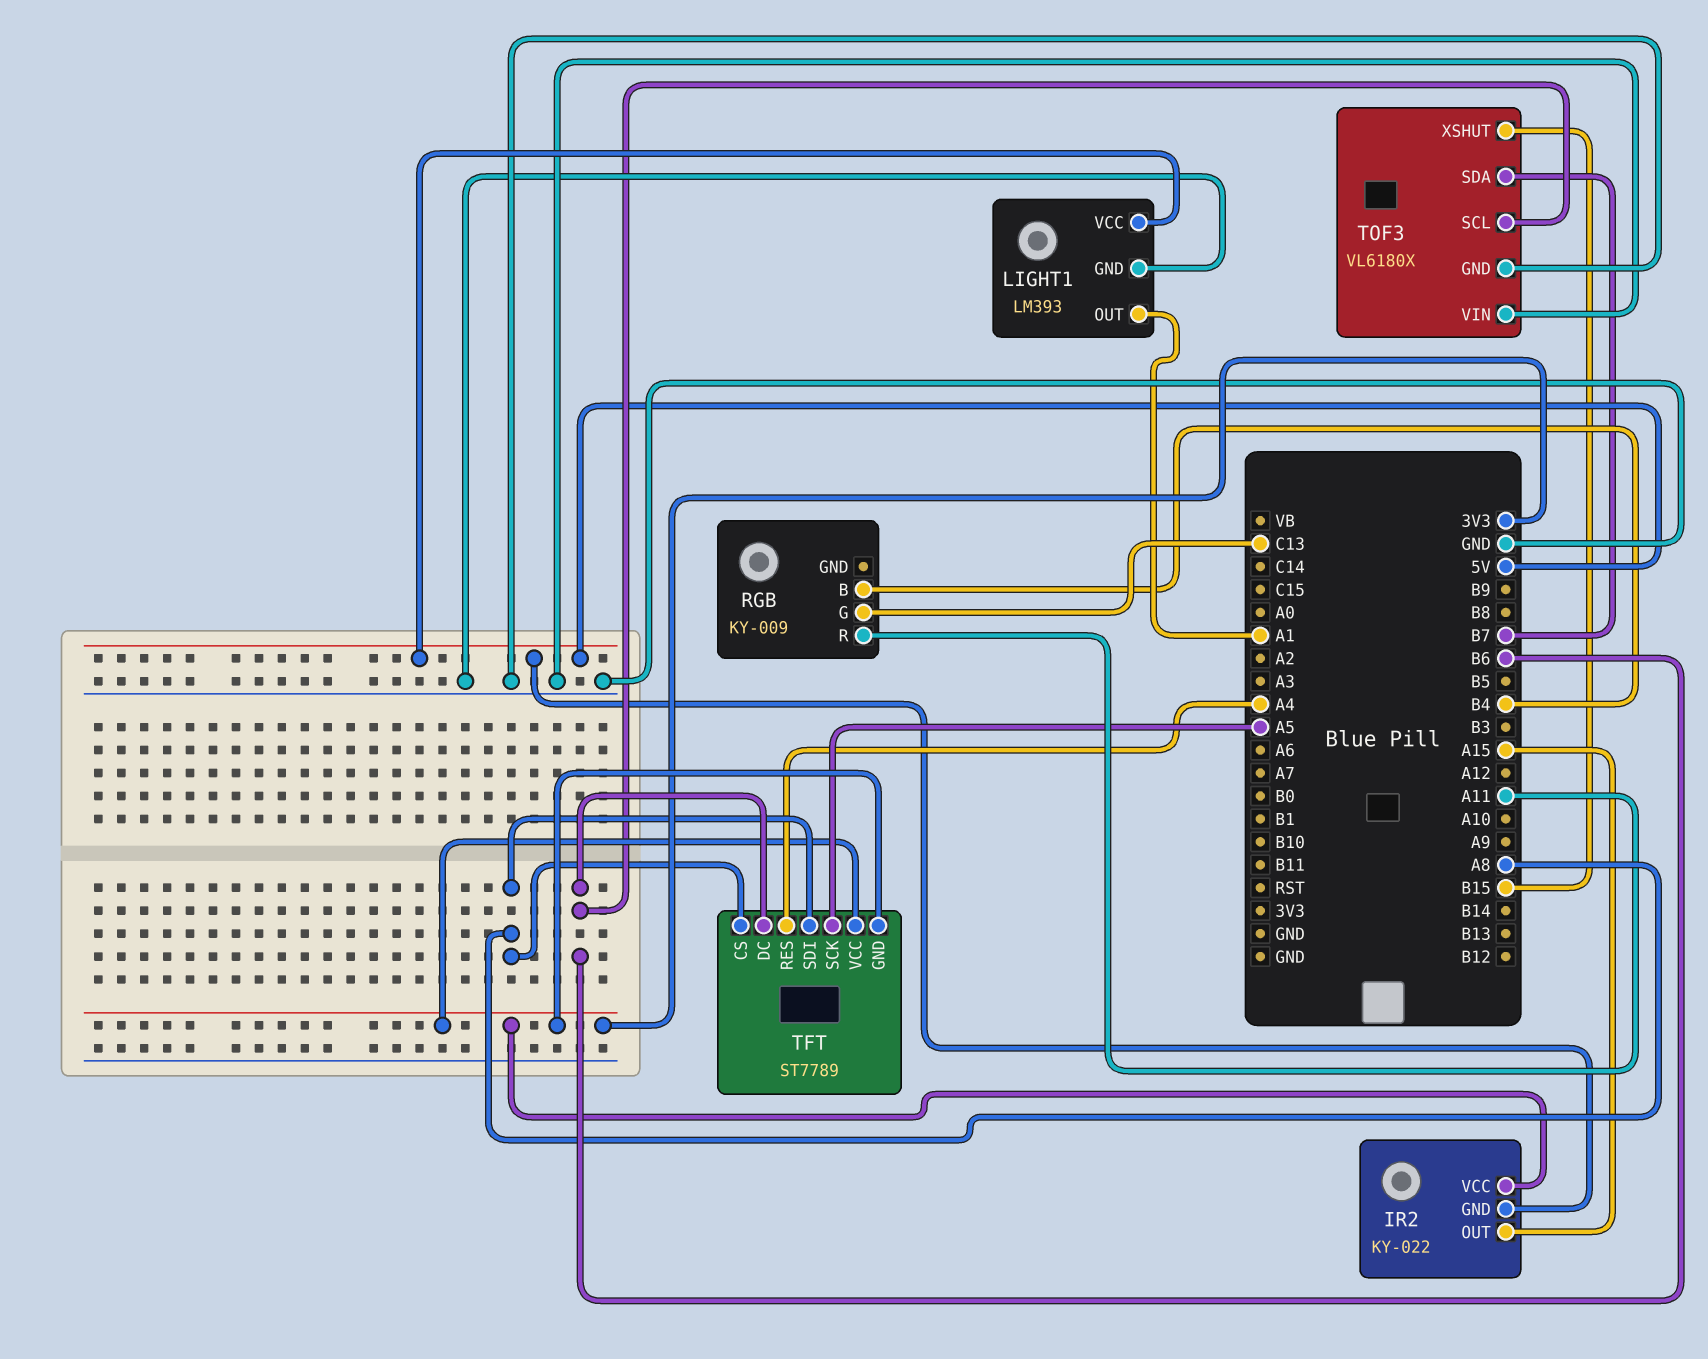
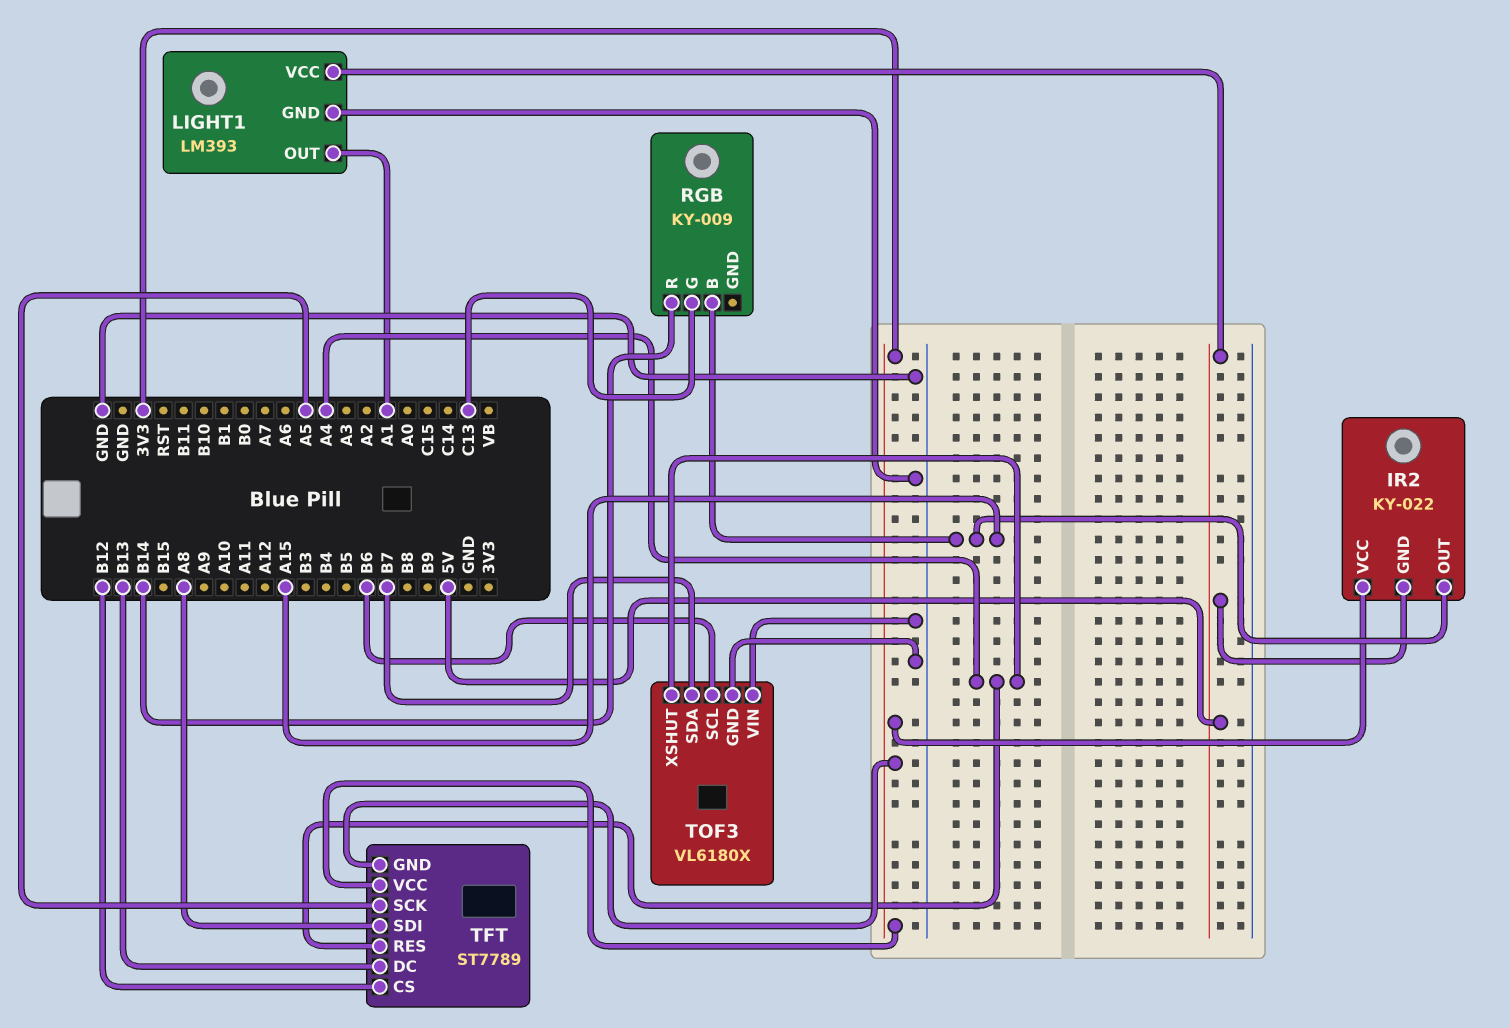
RGB pin B: B4 -> A15
RGB pin R: A11 -> B14
TFT pin CS: A8 -> B12
TFT pin DC: B6 -> B13
TOF3 pin XSHUT: B15 -> A4

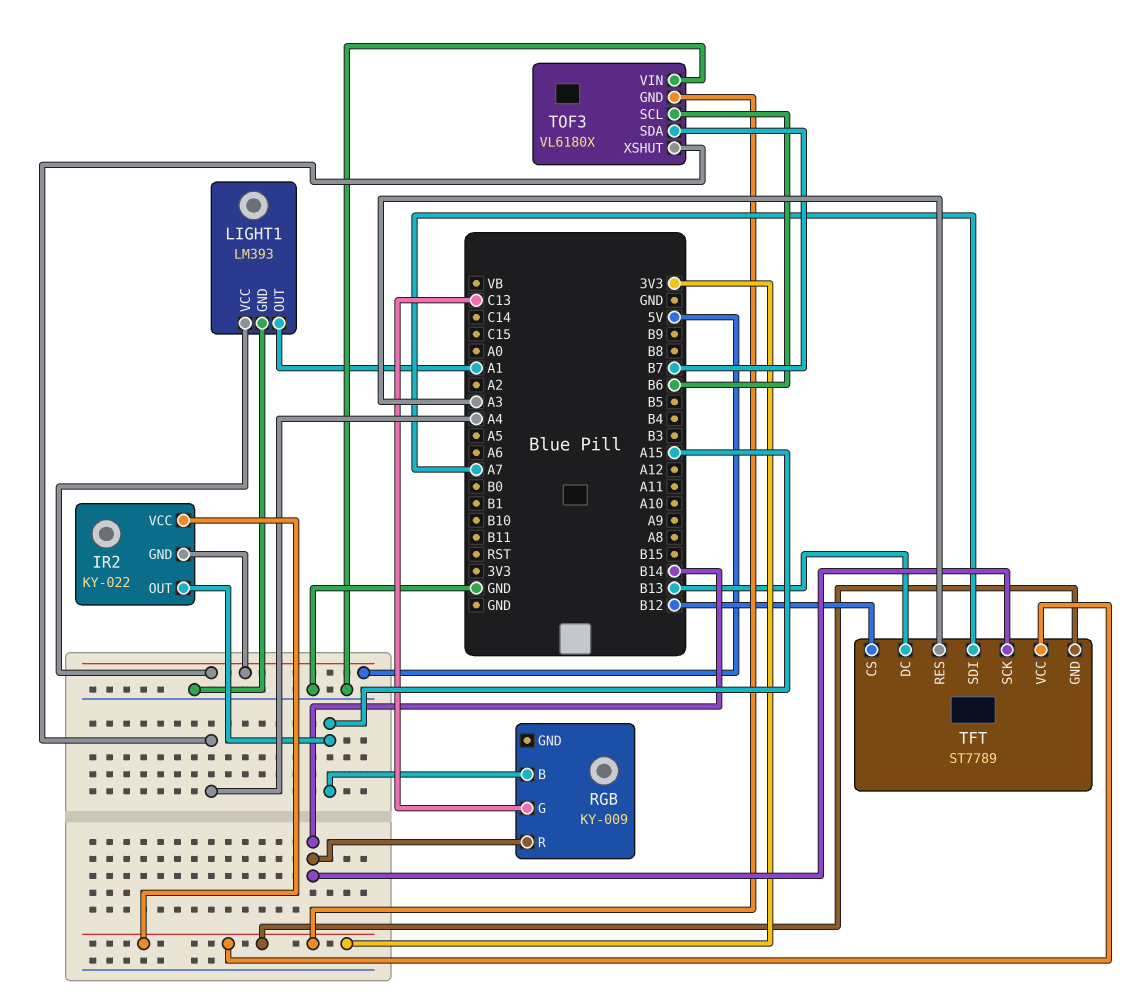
TFT pin RES: A4 -> A3
TFT pin SCK: A5 -> B14
TFT pin SDI: A8 -> A7
TOF3 pin GND: GND -> 3V3

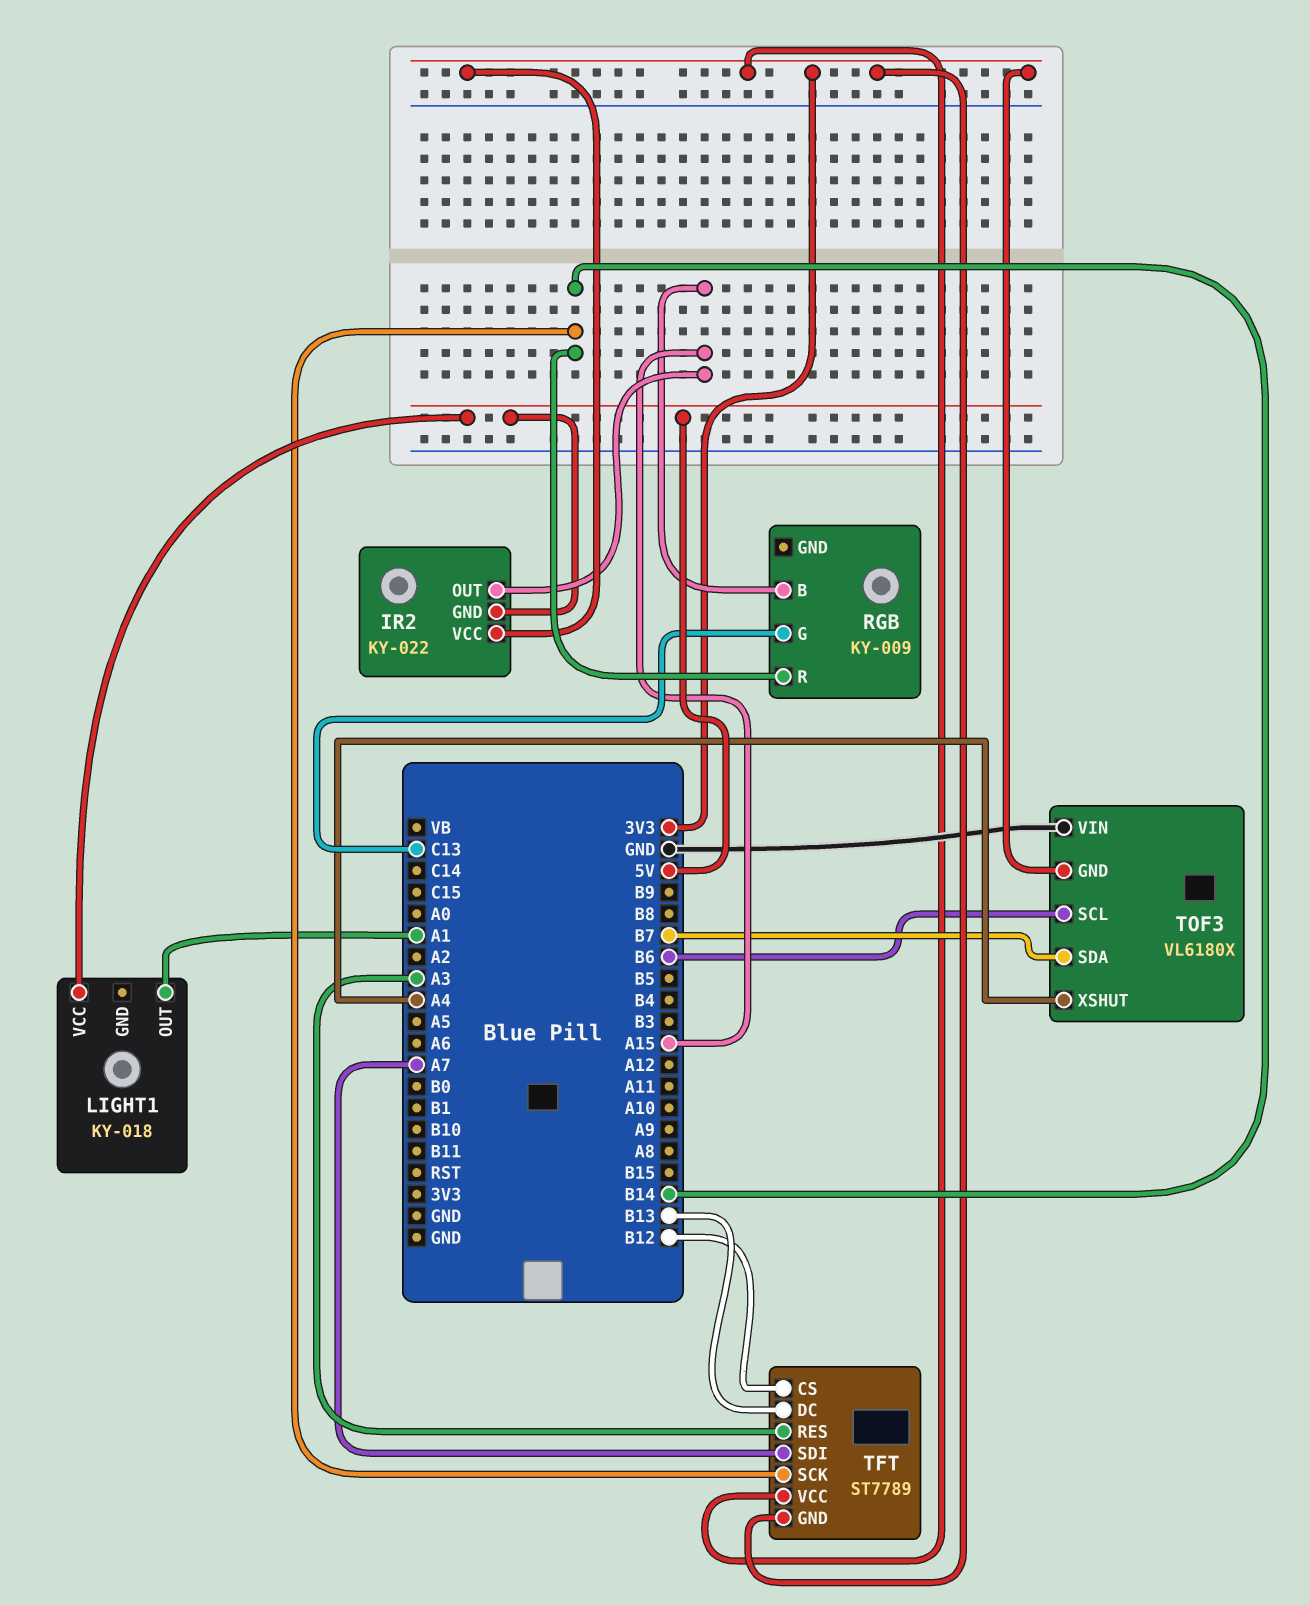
LIGHT1: LM393 -> KY-018
LIGHT1 pin GND: GND -> none

